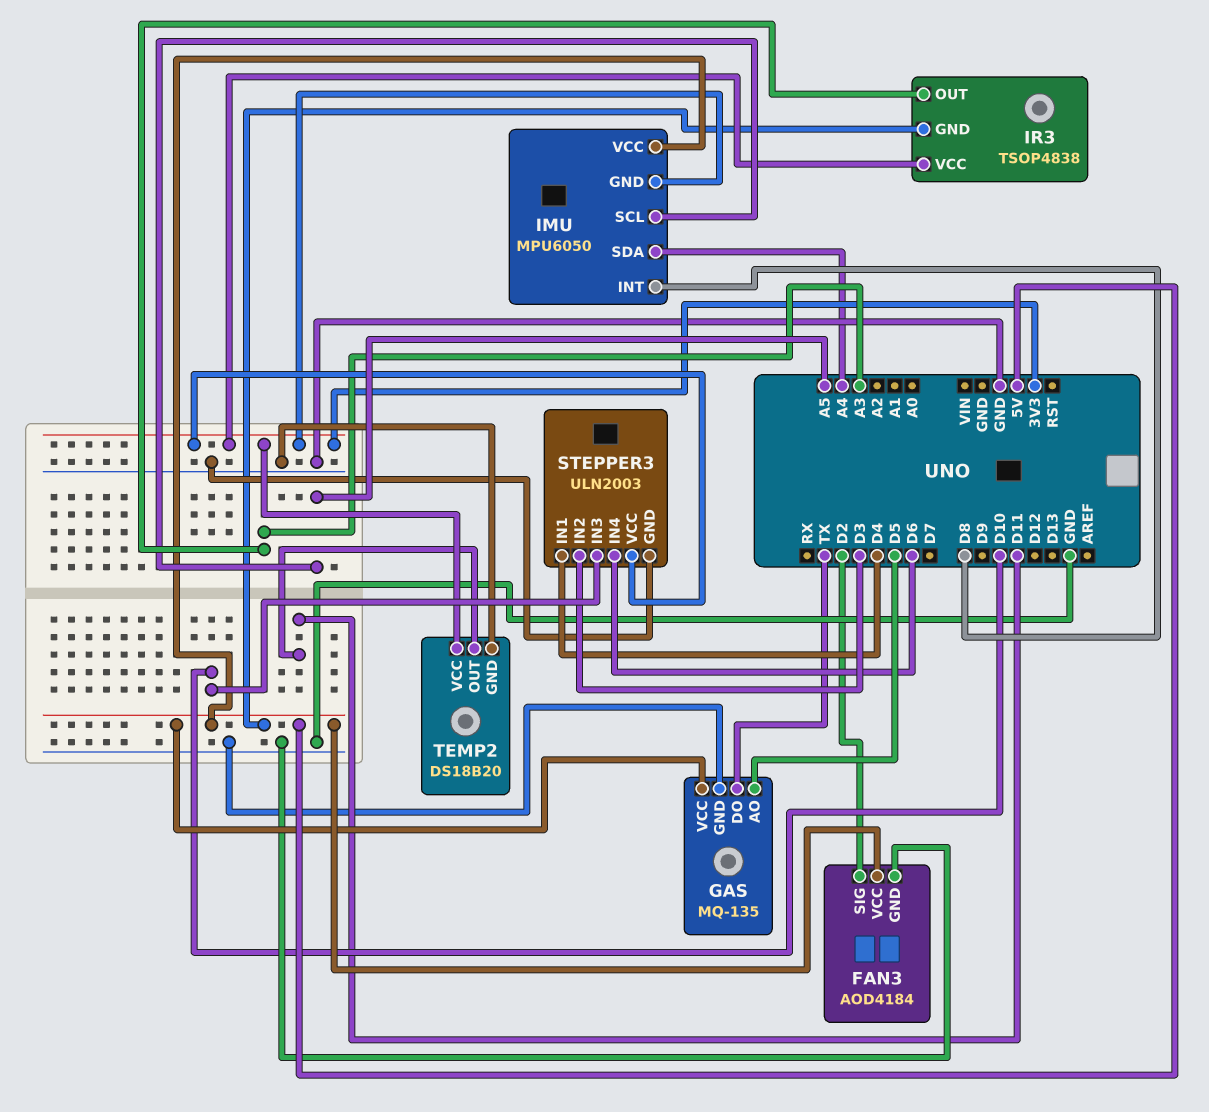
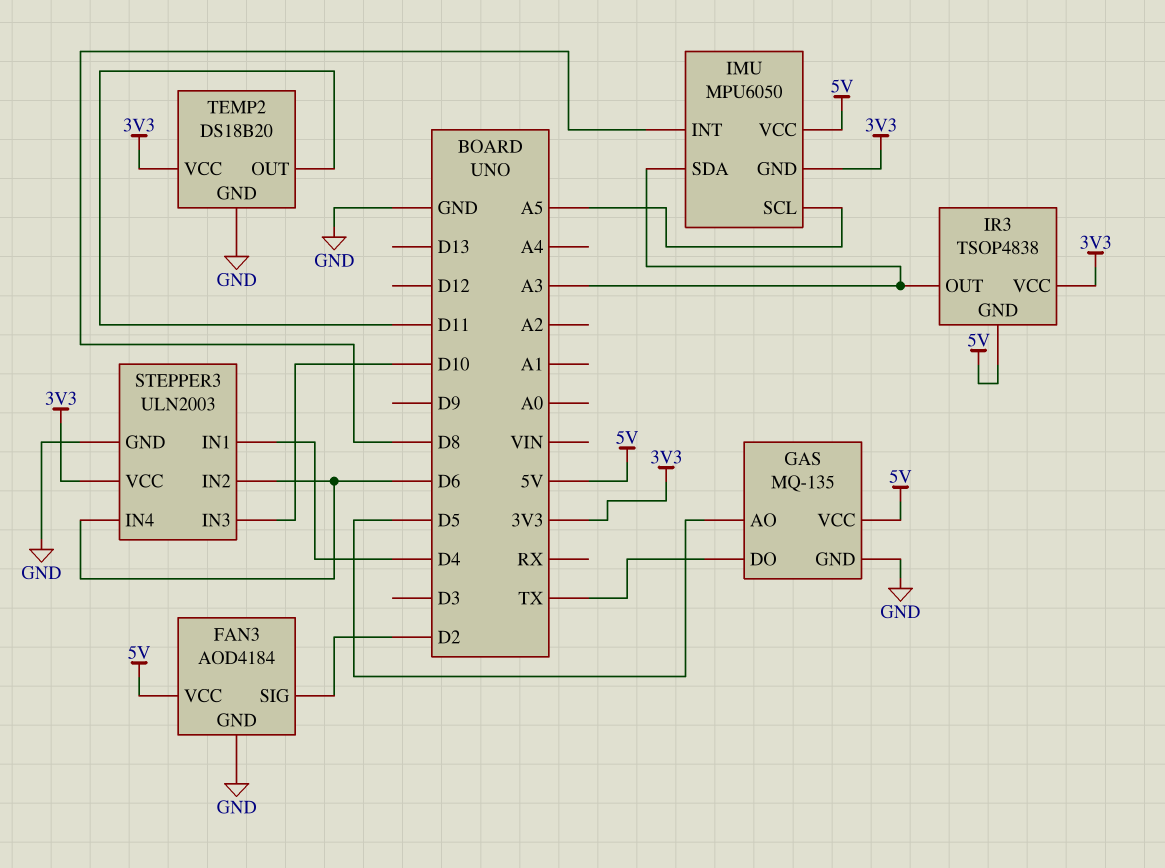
IMU pin SDA: A4 -> A3
STEPPER3 pin IN2: D3 -> D6

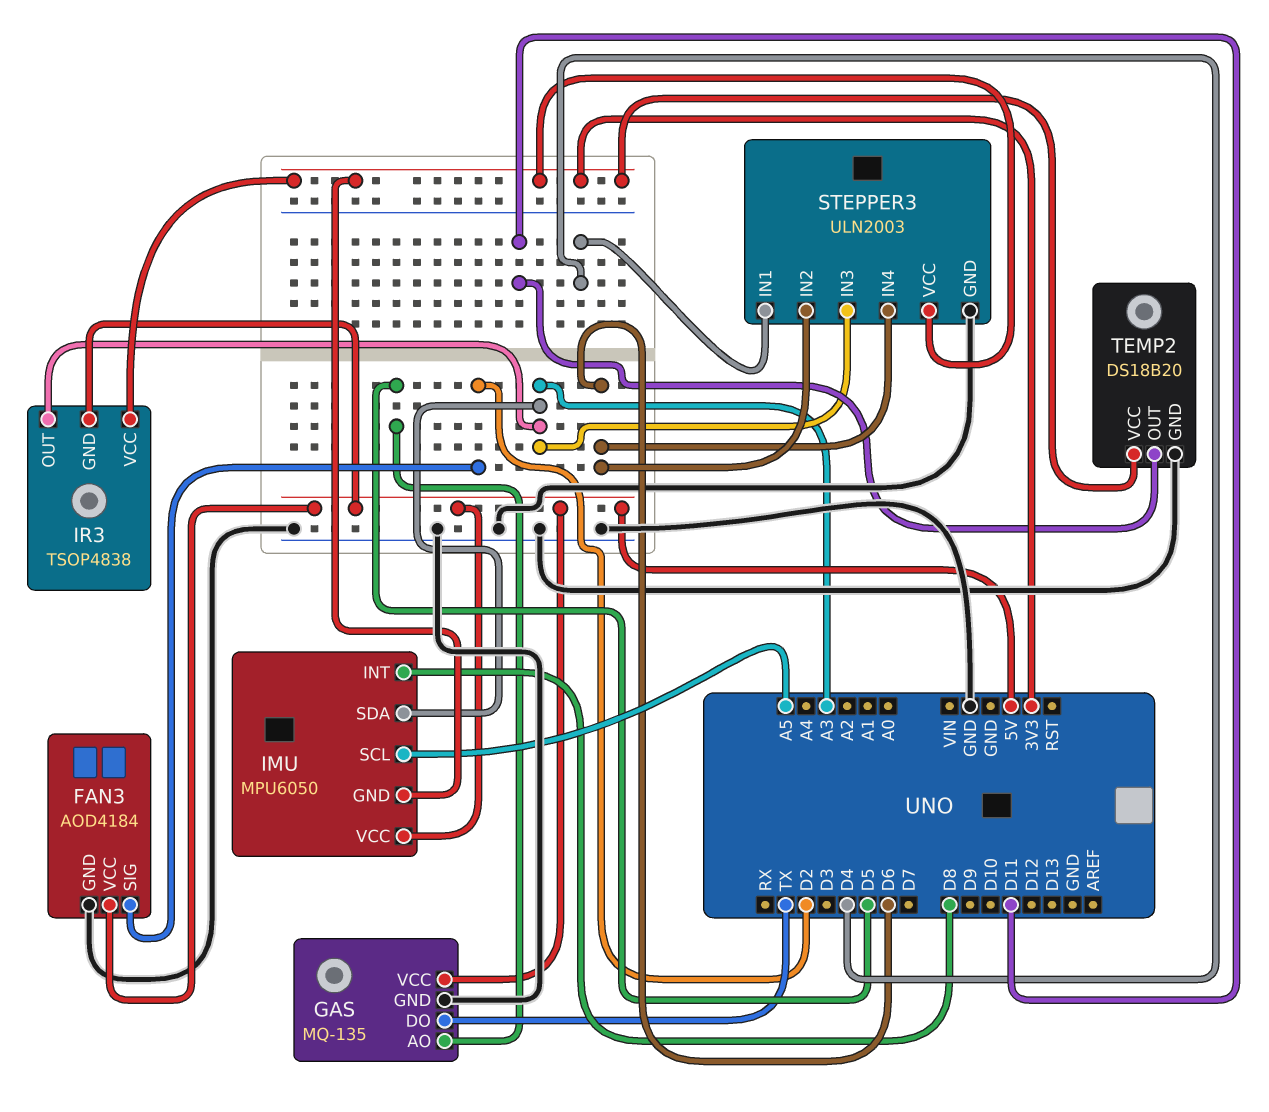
STEPPER3 pin IN3: D10 -> A3

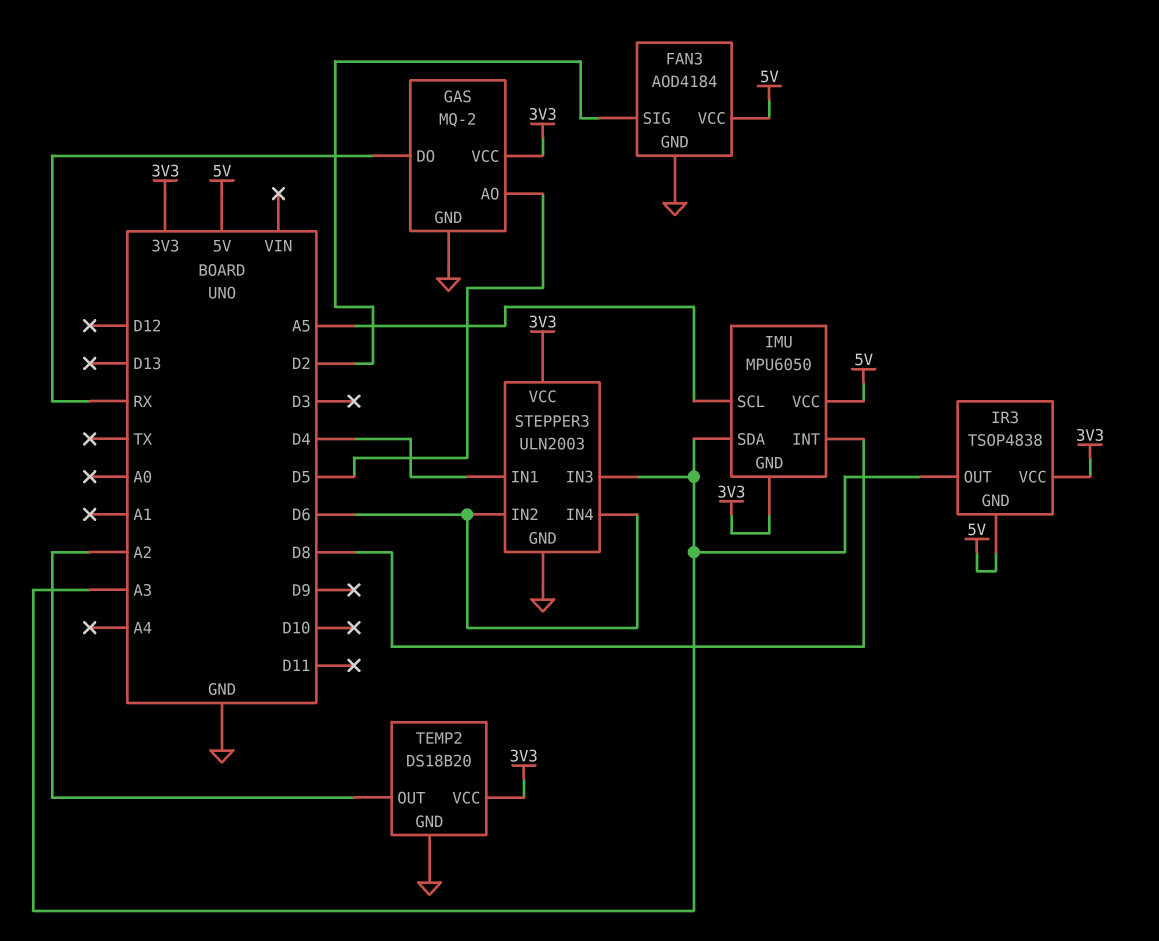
GAS: MQ-135 -> MQ-2
GAS pin DO: TX -> RX
GAS pin VCC: 5V -> 3V3
TEMP2 pin OUT: D11 -> A2

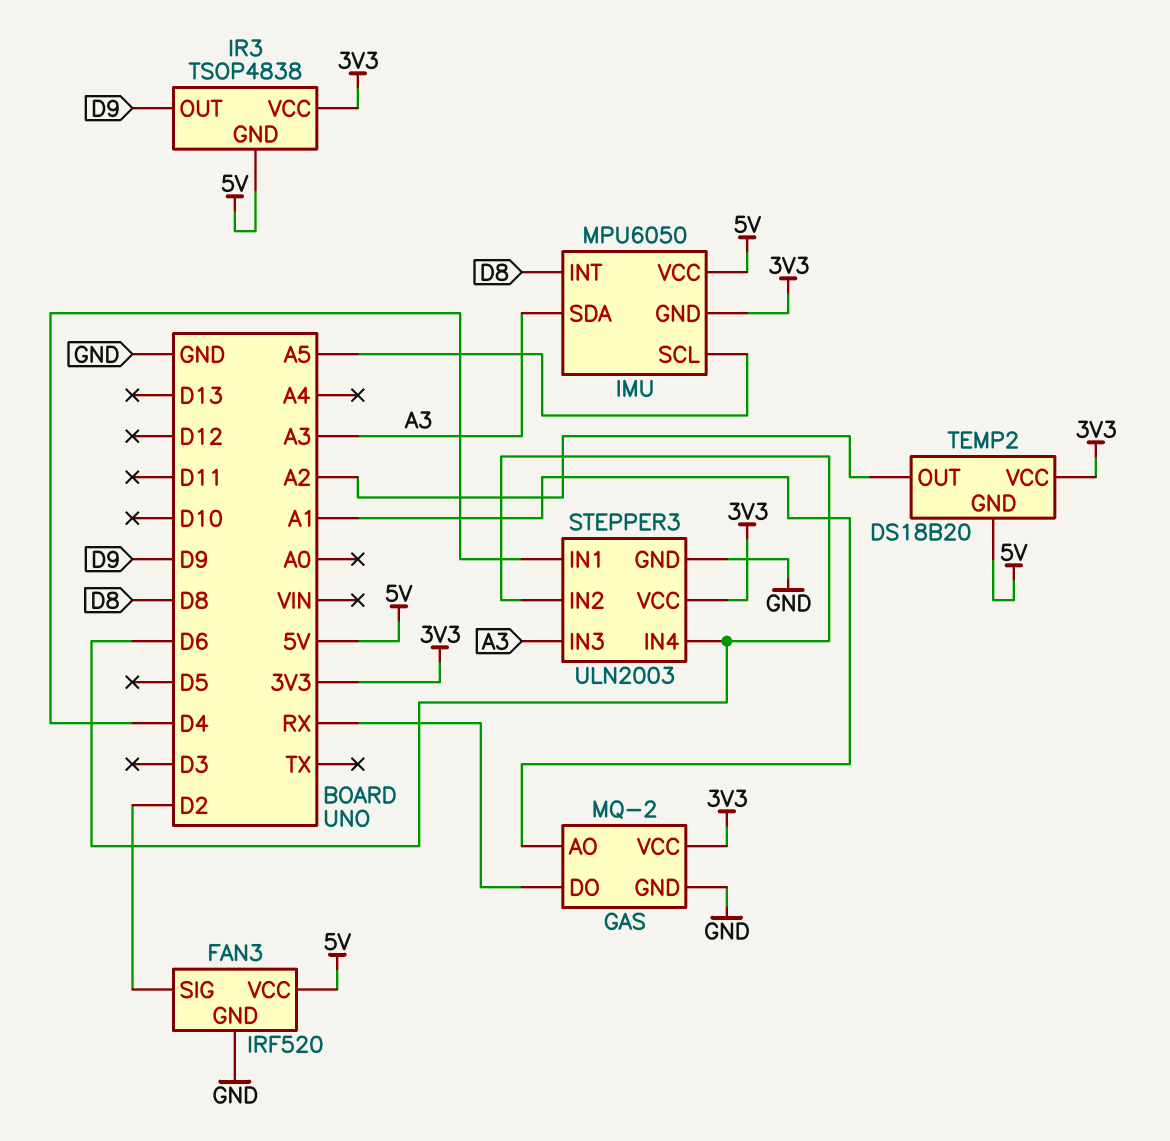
FAN3: AOD4184 -> IRF520
GAS pin AO: D5 -> A1
IR3 pin OUT: A3 -> D9
TEMP2 pin GND: GND -> 5V

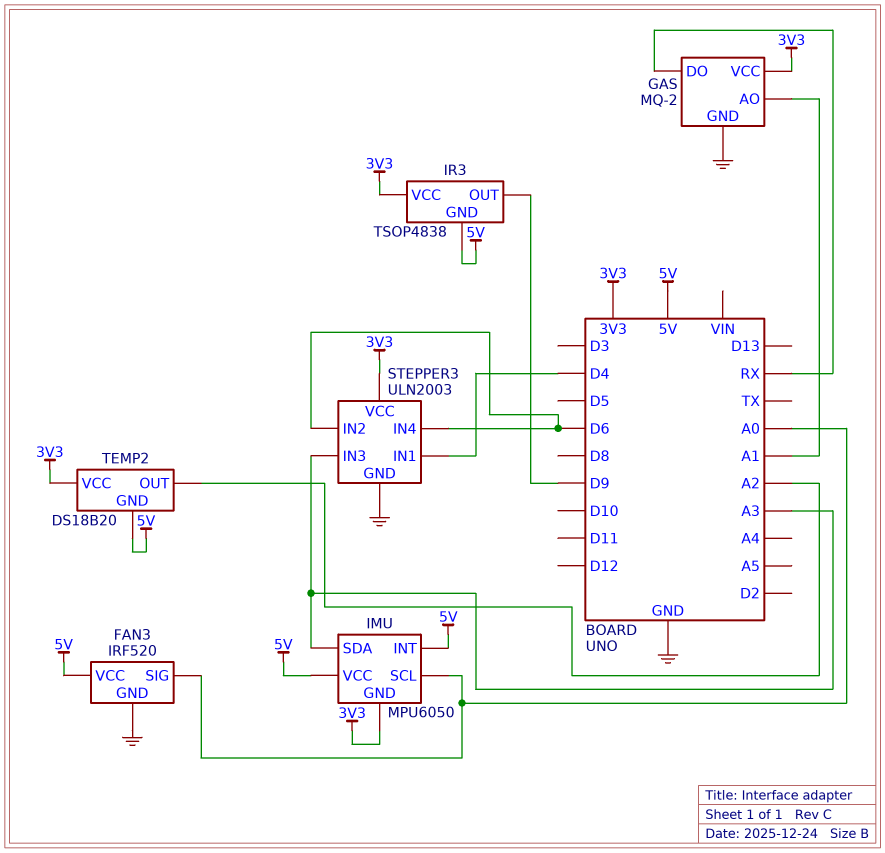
FAN3 pin SIG: D2 -> A0
IMU pin INT: D8 -> 5V
IMU pin SCL: A5 -> A0

